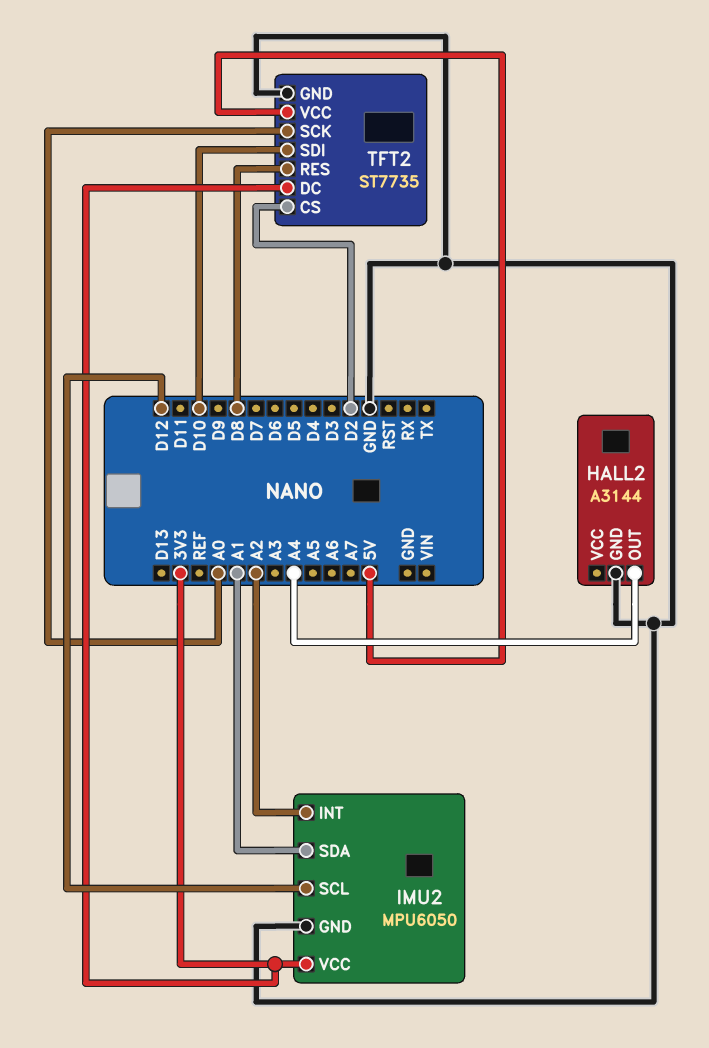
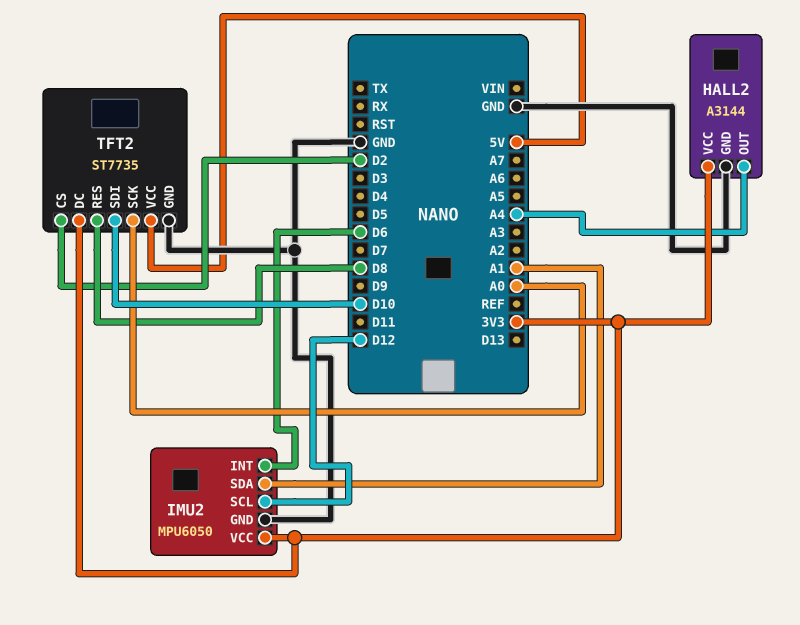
HALL2 pin VCC: none -> 3V3
IMU2 pin INT: A2 -> D6

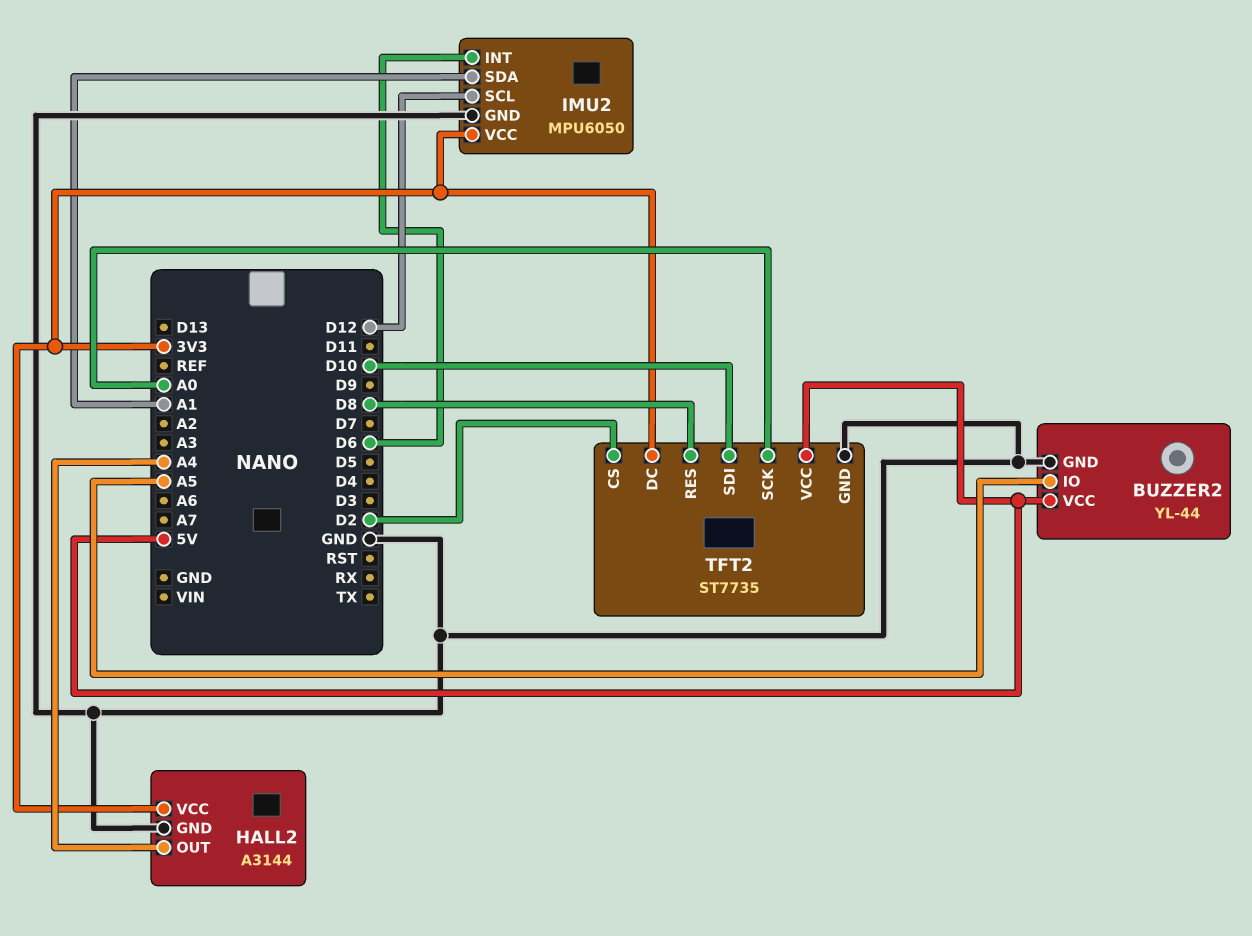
BUZZER2: none -> YL-44
BUZZER2 pin GND: none -> GND
BUZZER2 pin IO: none -> A5
BUZZER2 pin VCC: none -> 5V

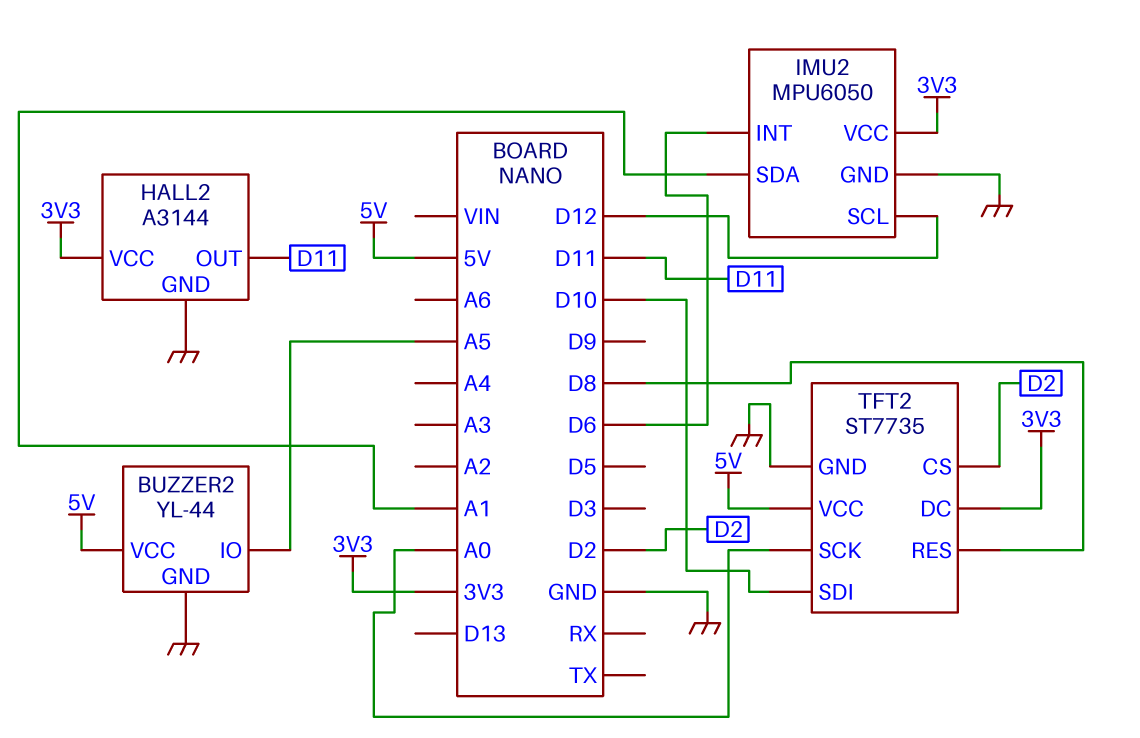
HALL2 pin OUT: A4 -> D11

